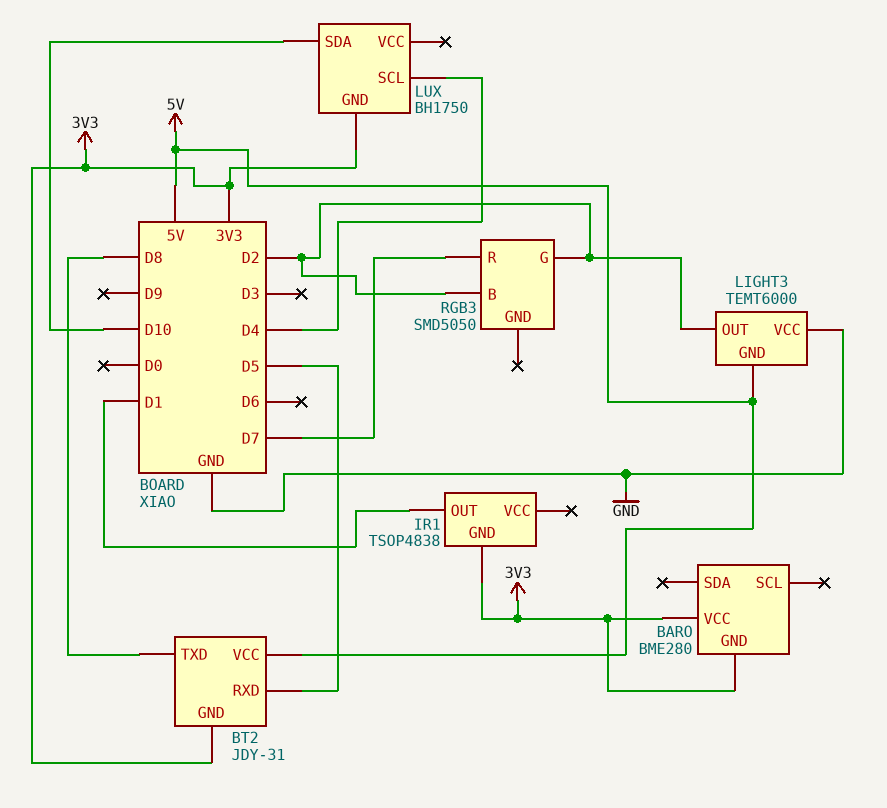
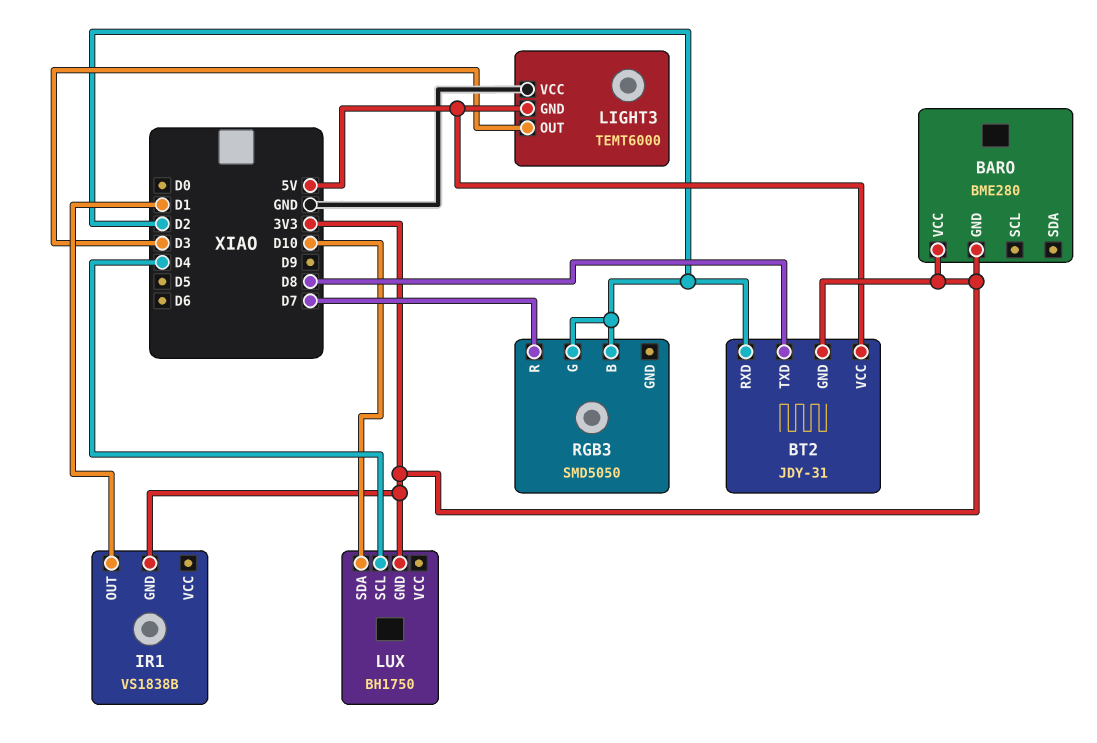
BT2 pin RXD: D5 -> D2
IR1: TSOP4838 -> VS1838B
LIGHT3 pin OUT: D2 -> D3

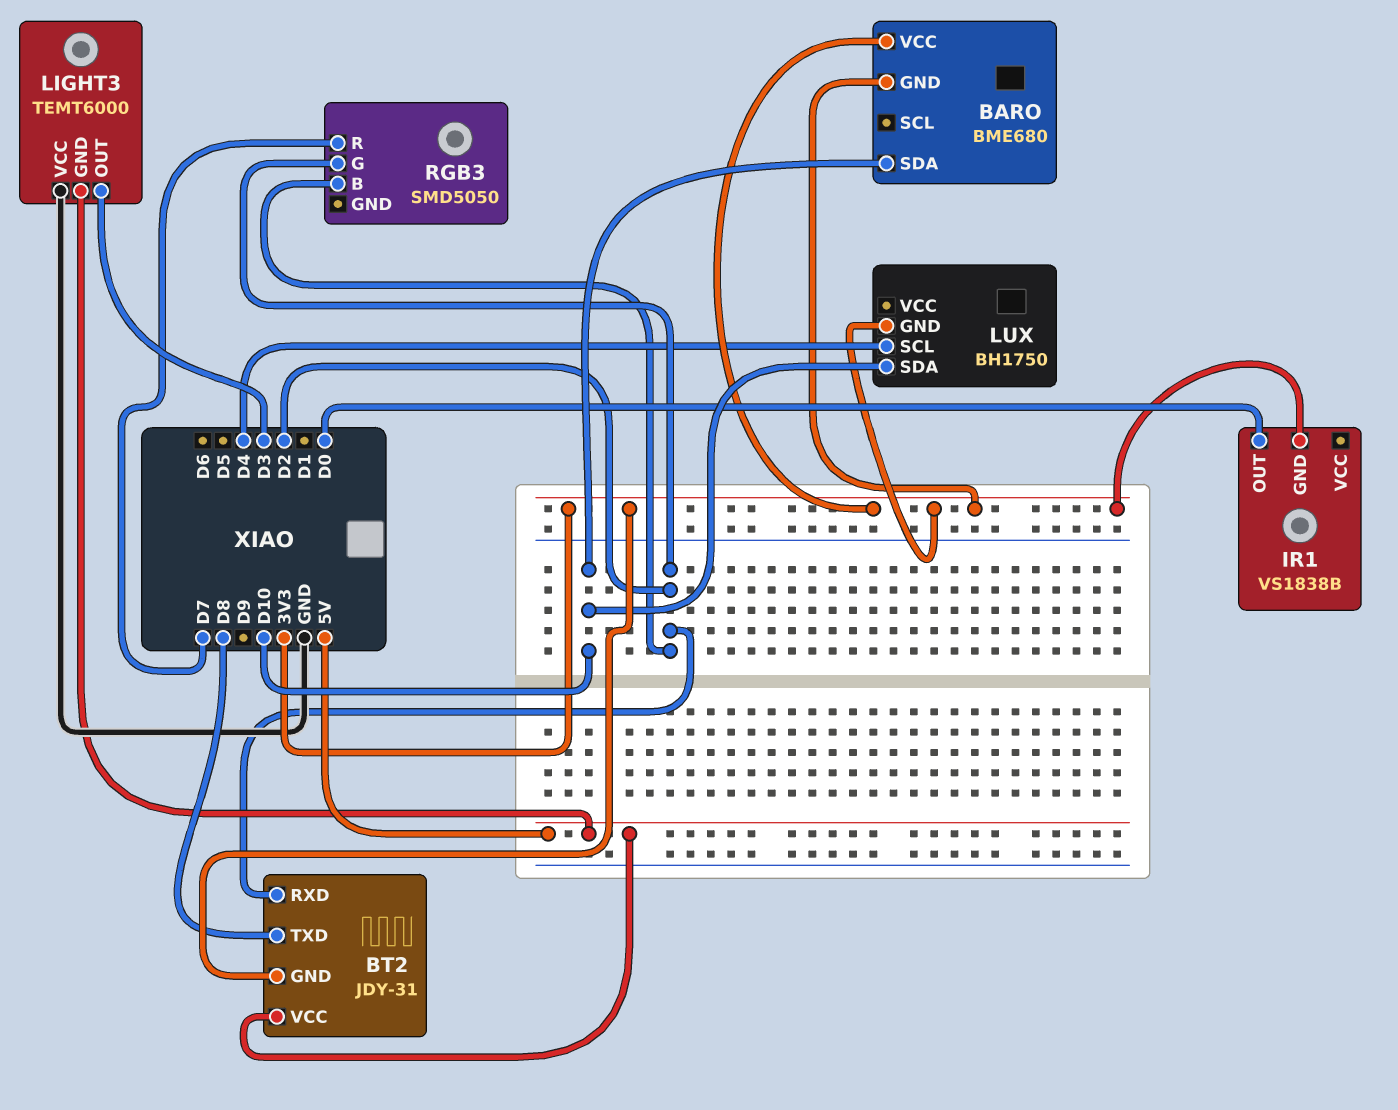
BARO: BME280 -> BME680
BARO pin SDA: none -> D10
IR1 pin OUT: D1 -> D0

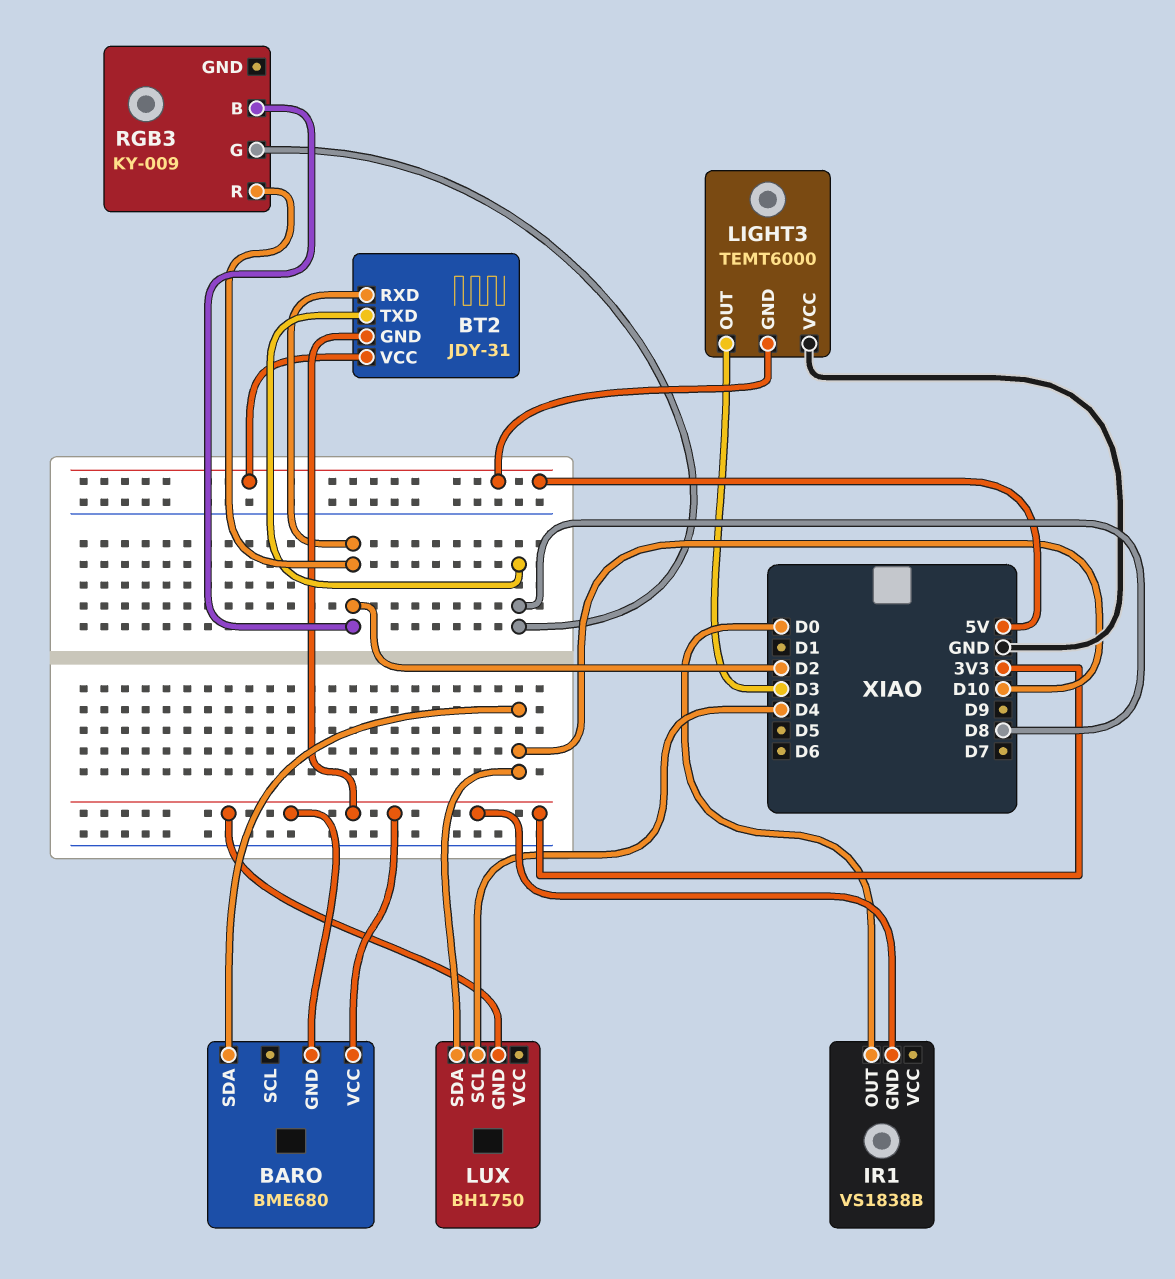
RGB3: SMD5050 -> KY-009
RGB3 pin G: D2 -> D8
RGB3 pin R: D7 -> D2

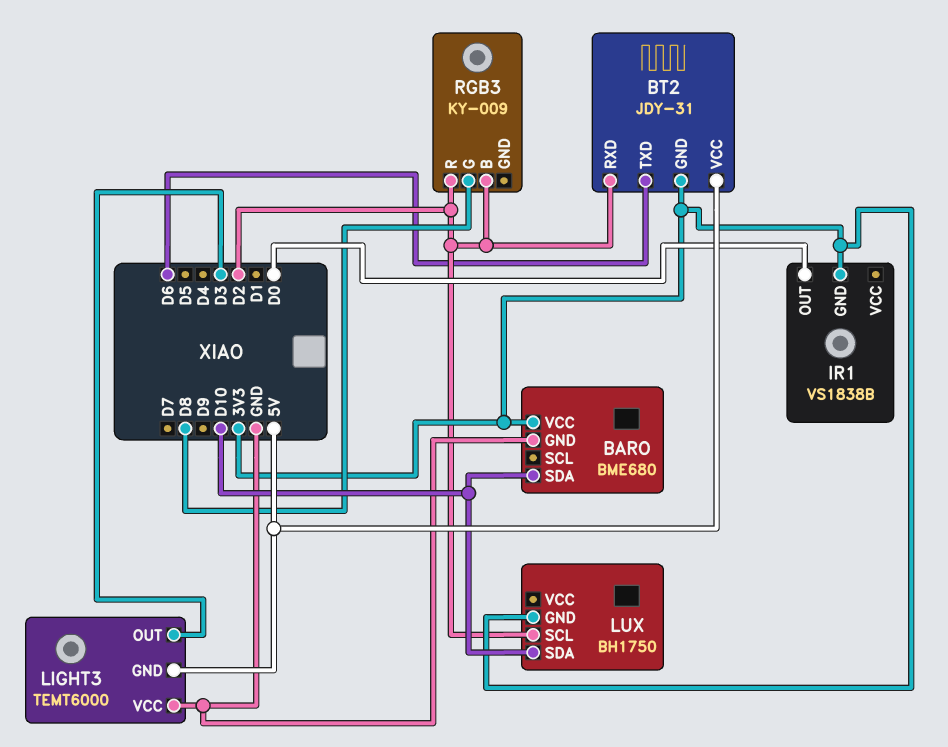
BARO pin GND: 3V3 -> GND
BT2 pin TXD: D8 -> D6
LUX pin SCL: D4 -> D2

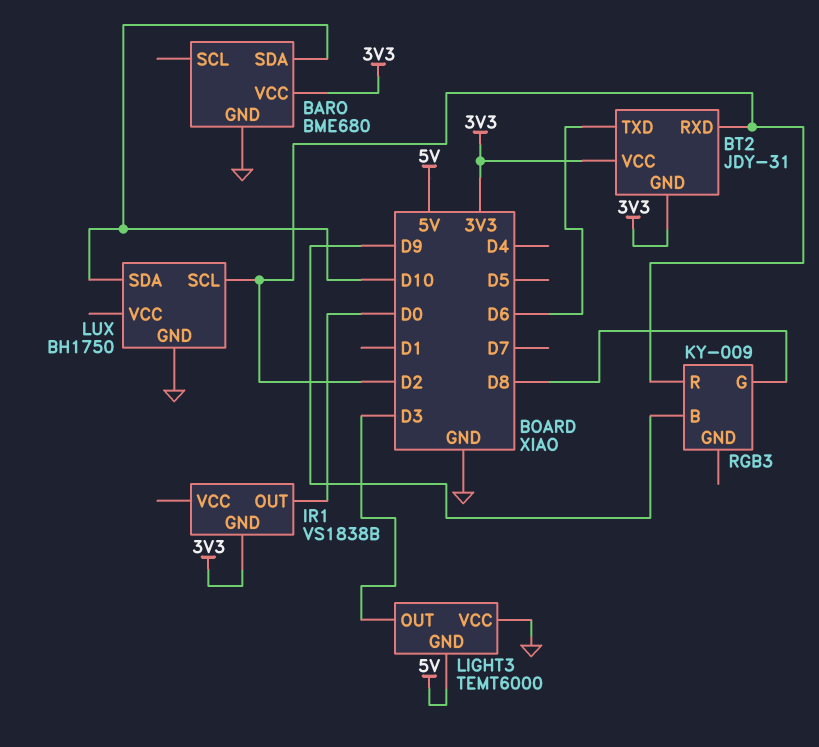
BT2 pin VCC: 5V -> 3V3
LUX pin GND: 3V3 -> GND
RGB3 pin B: D2 -> D9

